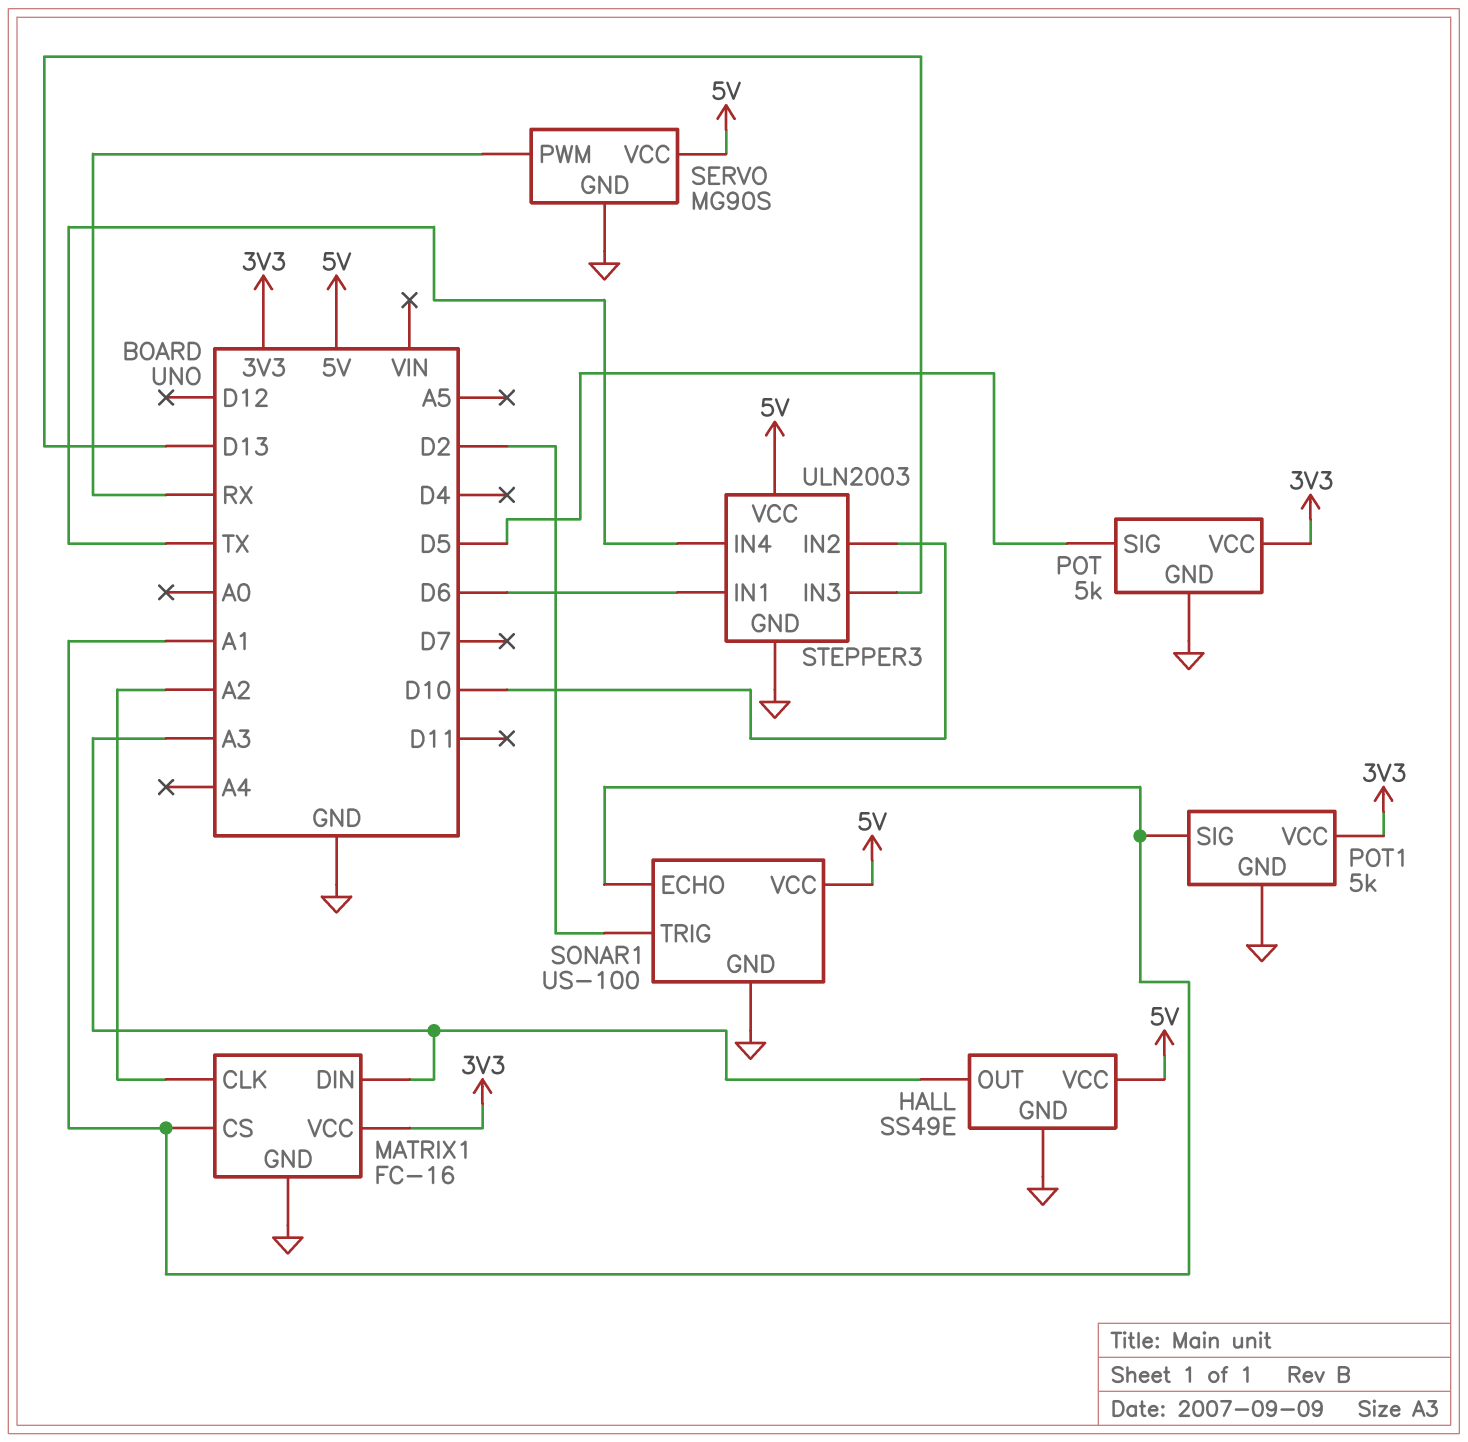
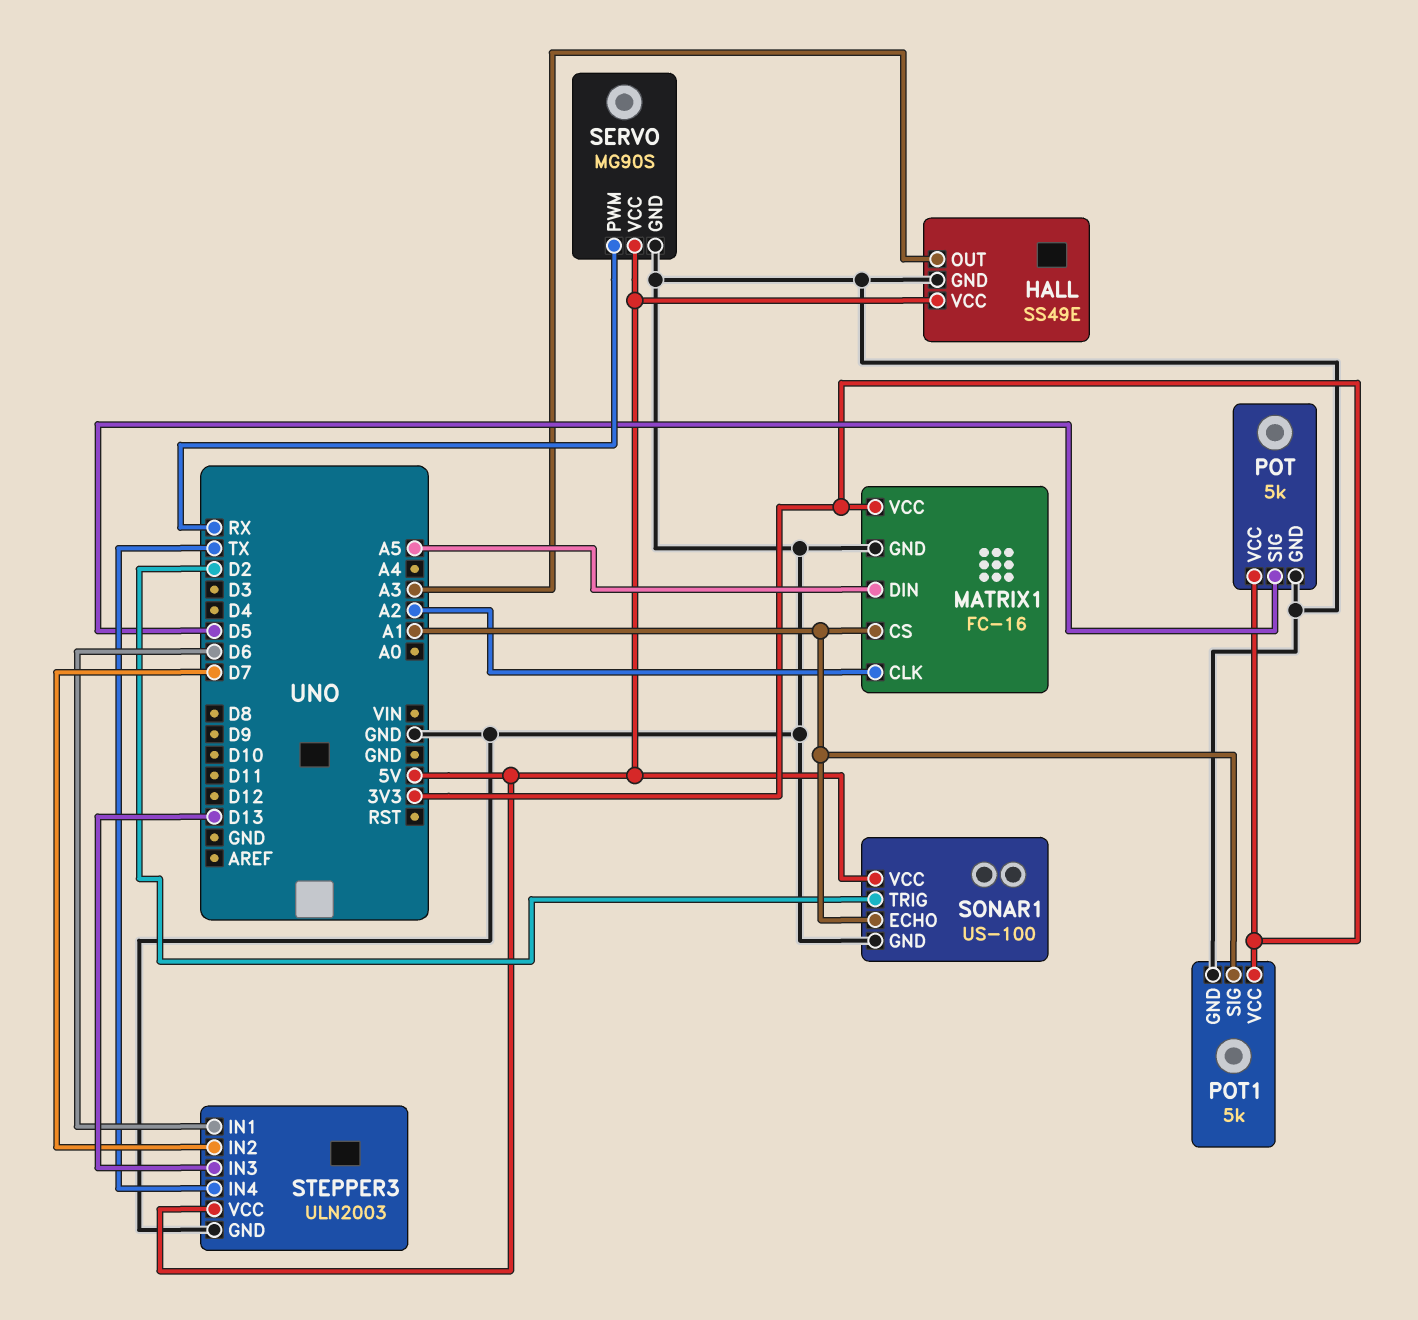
MATRIX1 pin DIN: A3 -> A5
STEPPER3 pin IN2: D10 -> D7

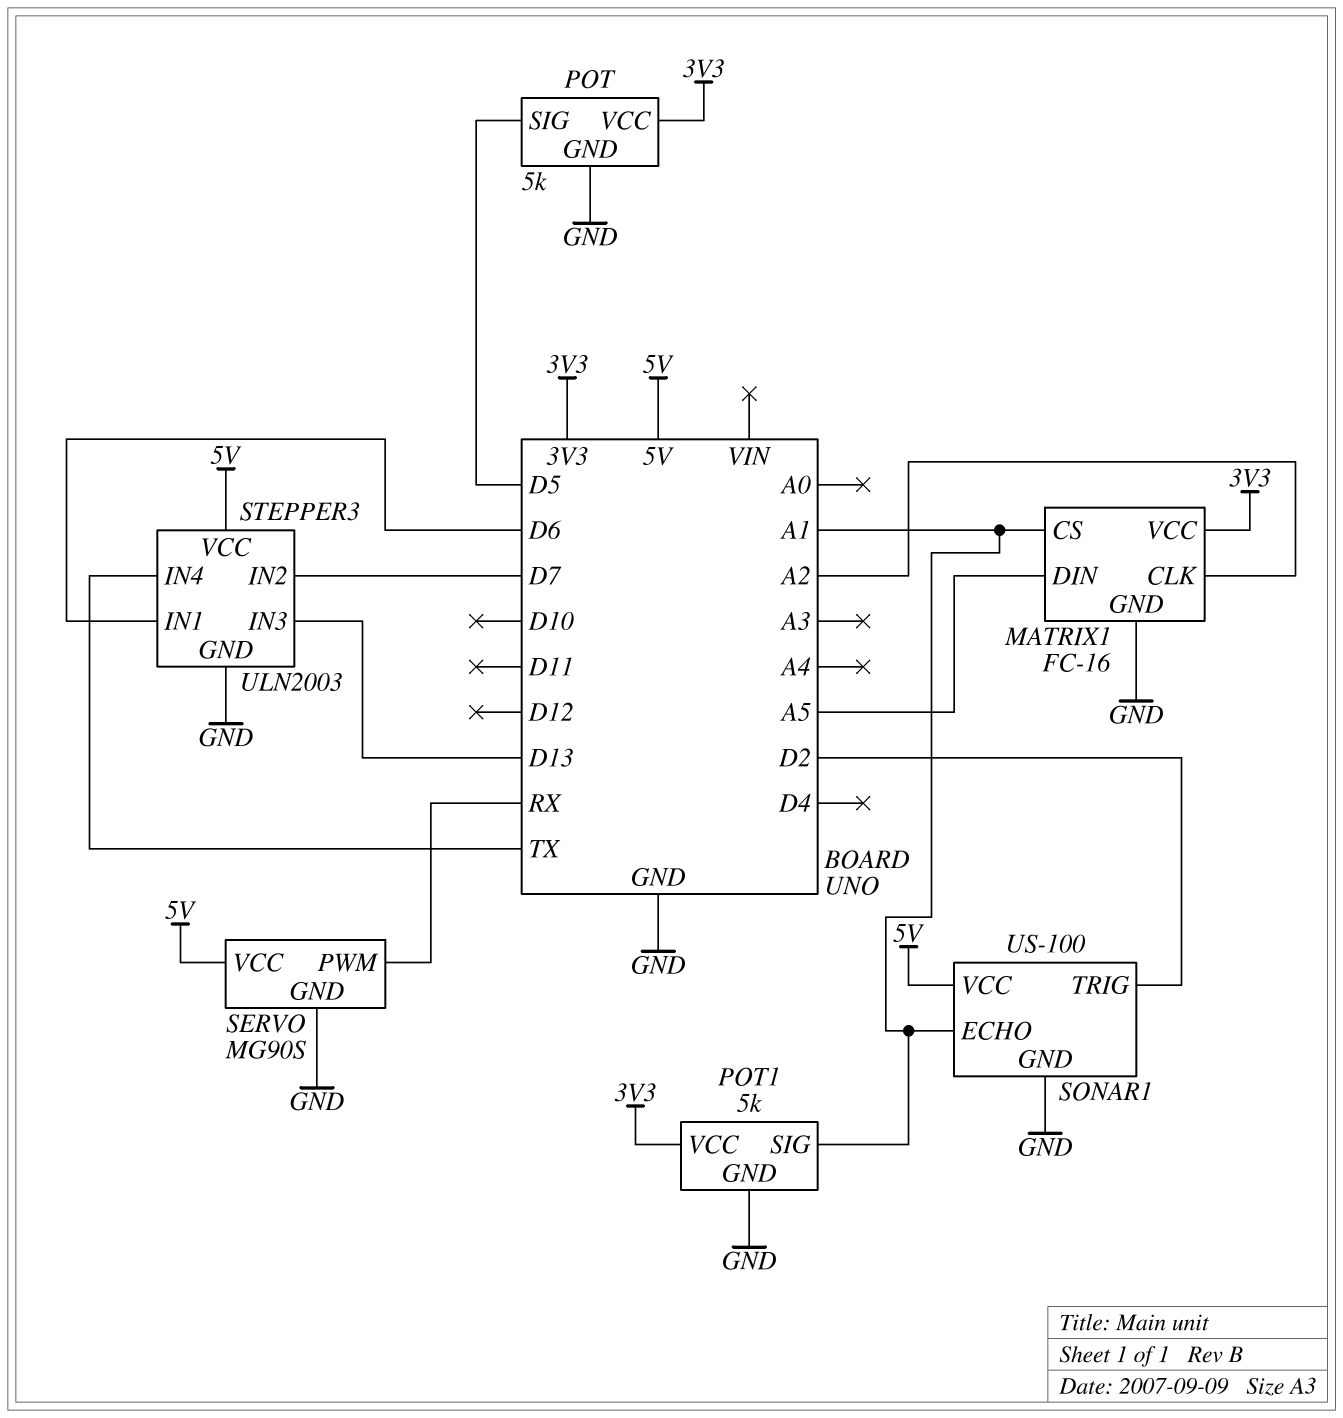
HALL: SS49E -> none
HALL pin GND: GND -> none
HALL pin OUT: A3 -> none
HALL pin VCC: 5V -> none

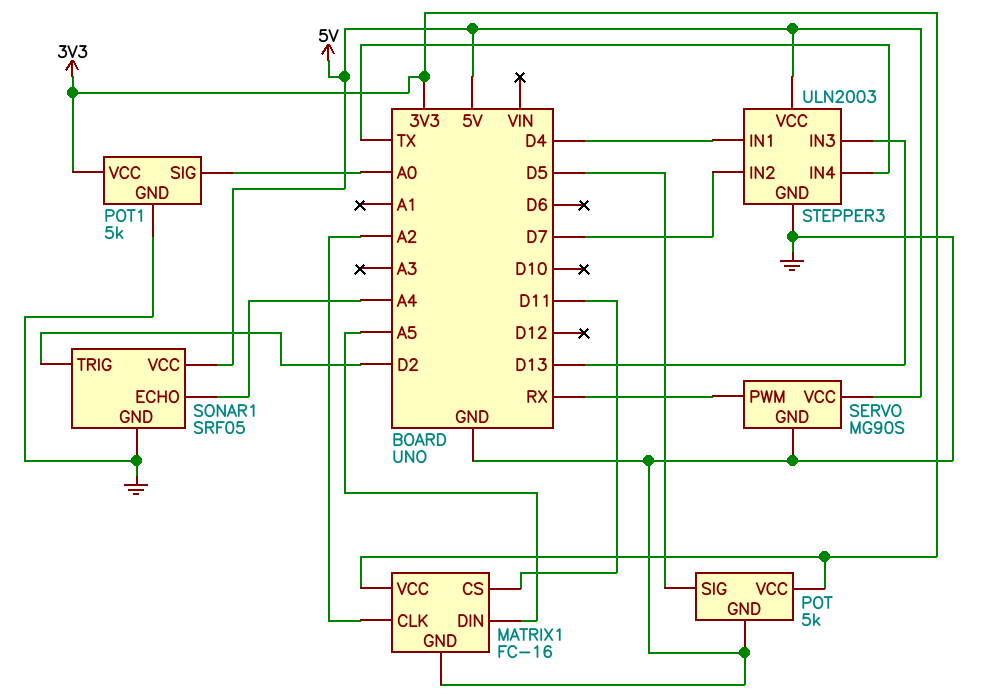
MATRIX1 pin CS: A1 -> D11
POT1 pin SIG: A1 -> A0
SONAR1: US-100 -> SRF05
SONAR1 pin ECHO: A1 -> A4
STEPPER3 pin IN1: D6 -> D4

